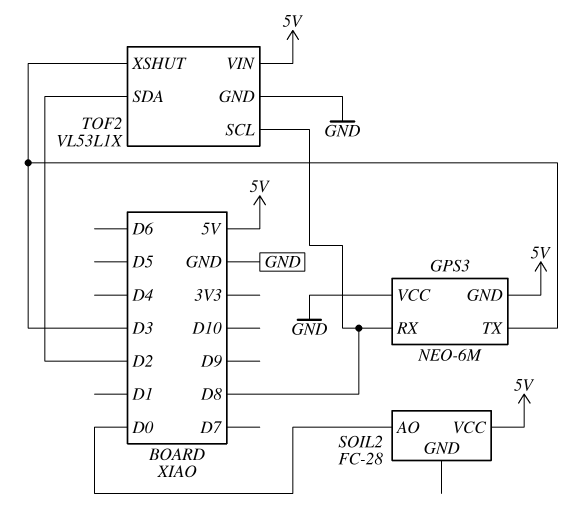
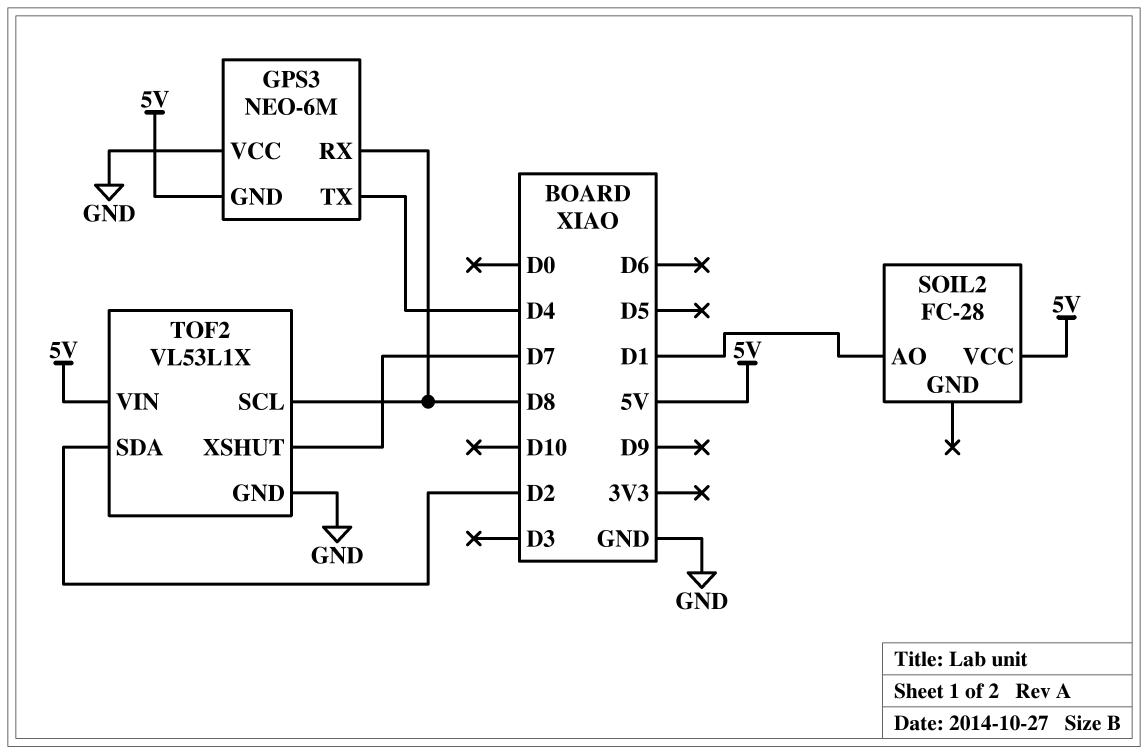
GPS3 pin TX: D3 -> D4
SOIL2 pin AO: D0 -> D1
TOF2 pin XSHUT: D3 -> D7

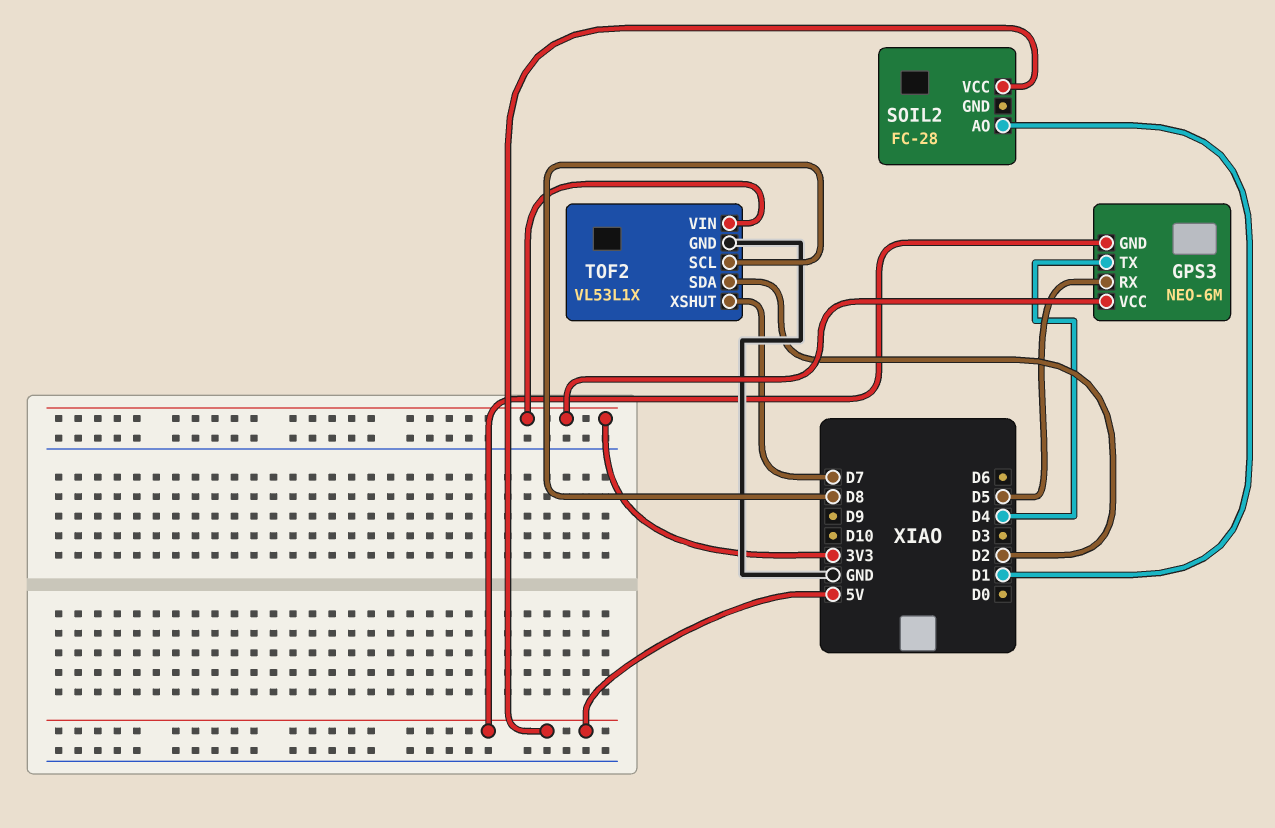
GPS3 pin RX: D8 -> D5
GPS3 pin VCC: GND -> 3V3
TOF2 pin VIN: 5V -> 3V3

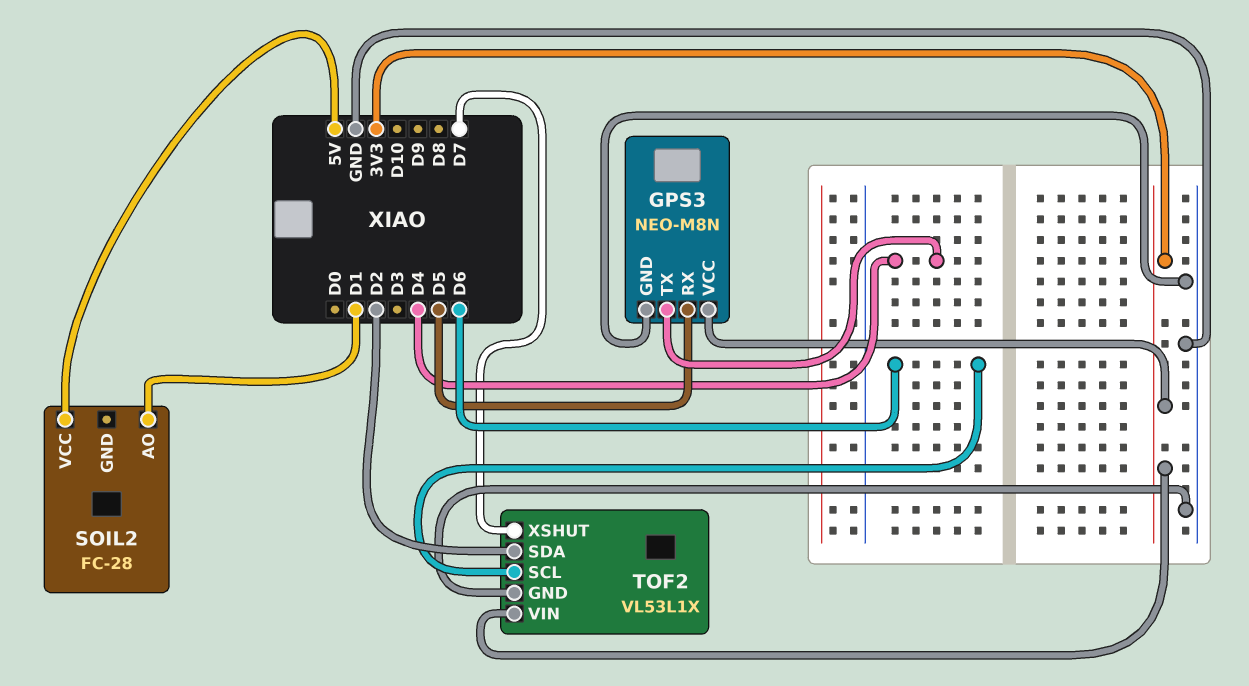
GPS3: NEO-6M -> NEO-M8N
GPS3 pin GND: 5V -> GND
TOF2 pin SCL: D8 -> D6

